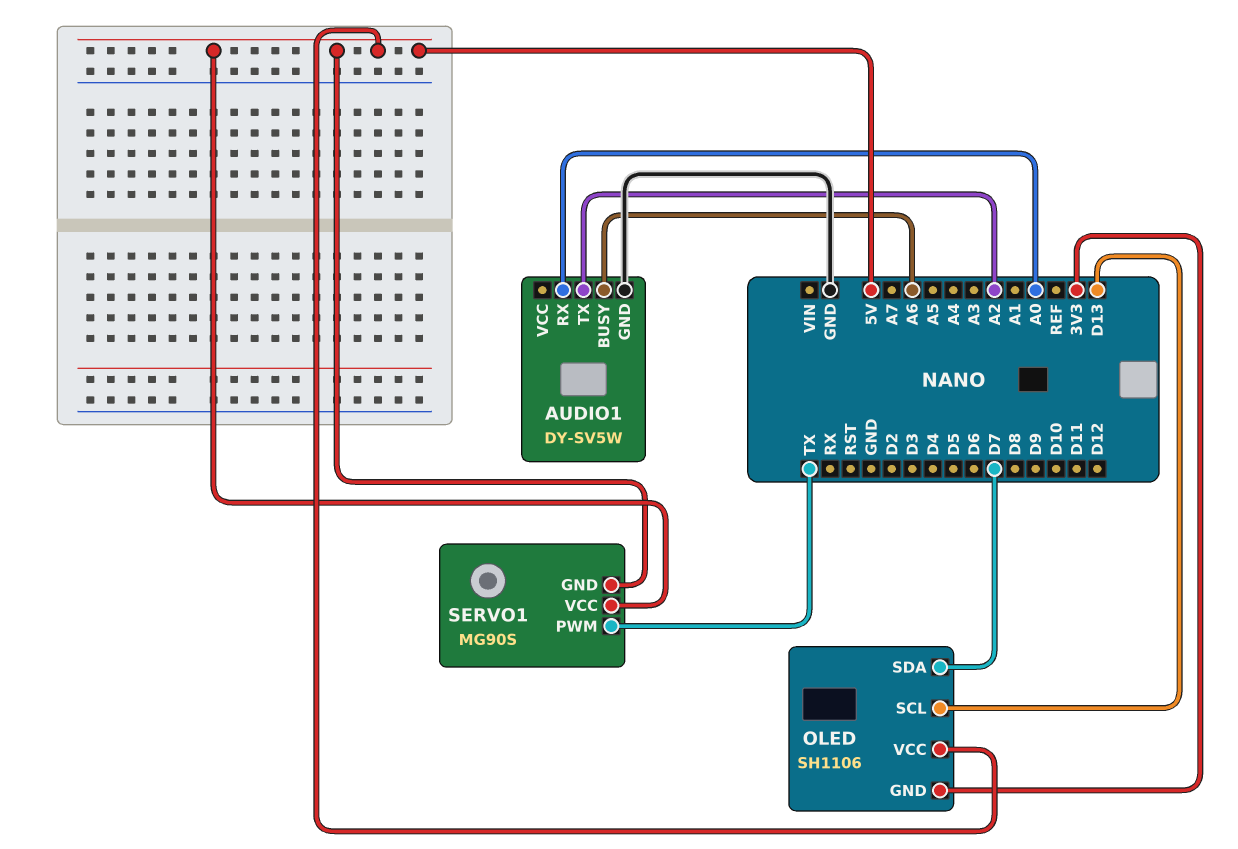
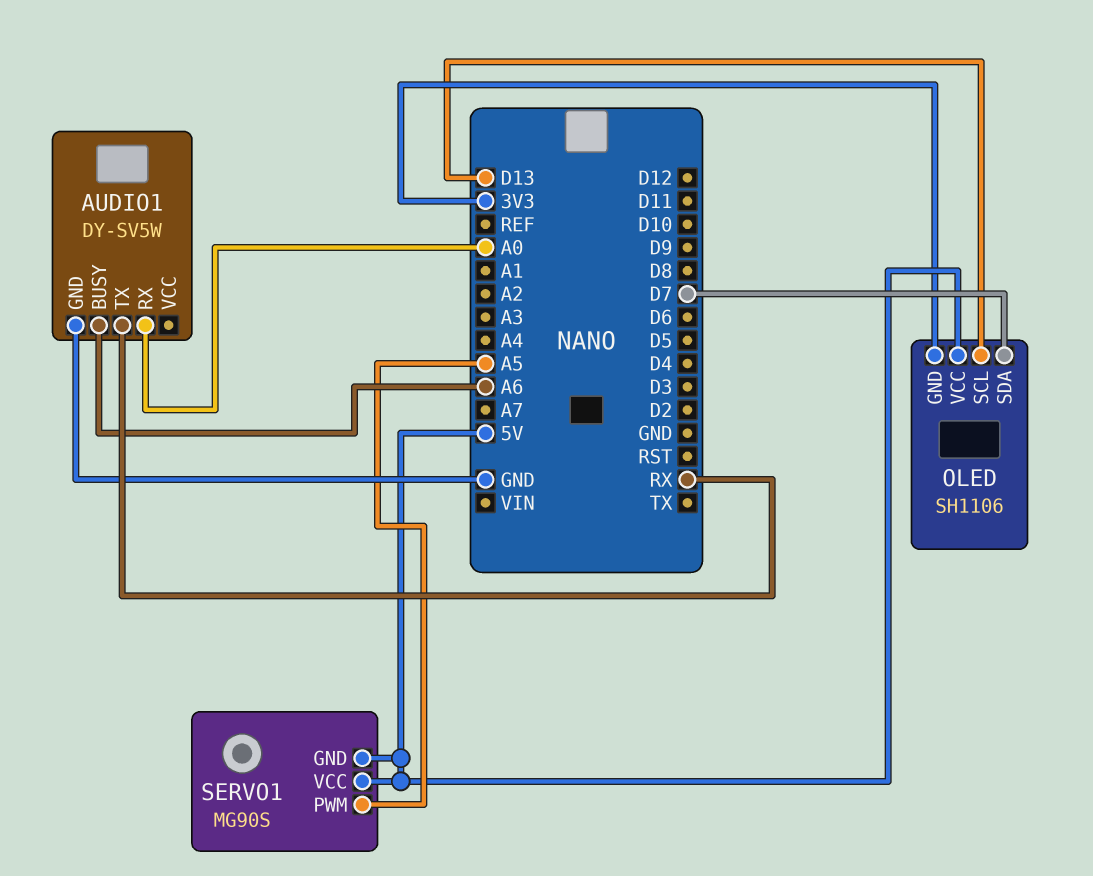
AUDIO1 pin TX: A2 -> RX
SERVO1 pin PWM: TX -> A5

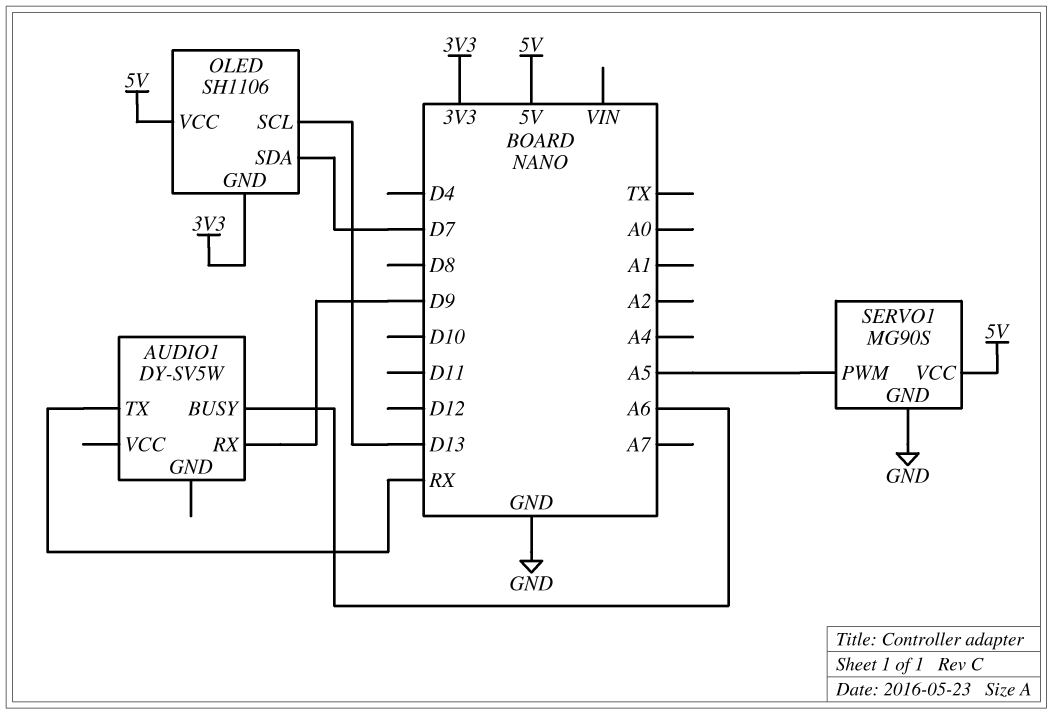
AUDIO1 pin GND: GND -> none
AUDIO1 pin RX: A0 -> D9
SERVO1 pin GND: 5V -> GND

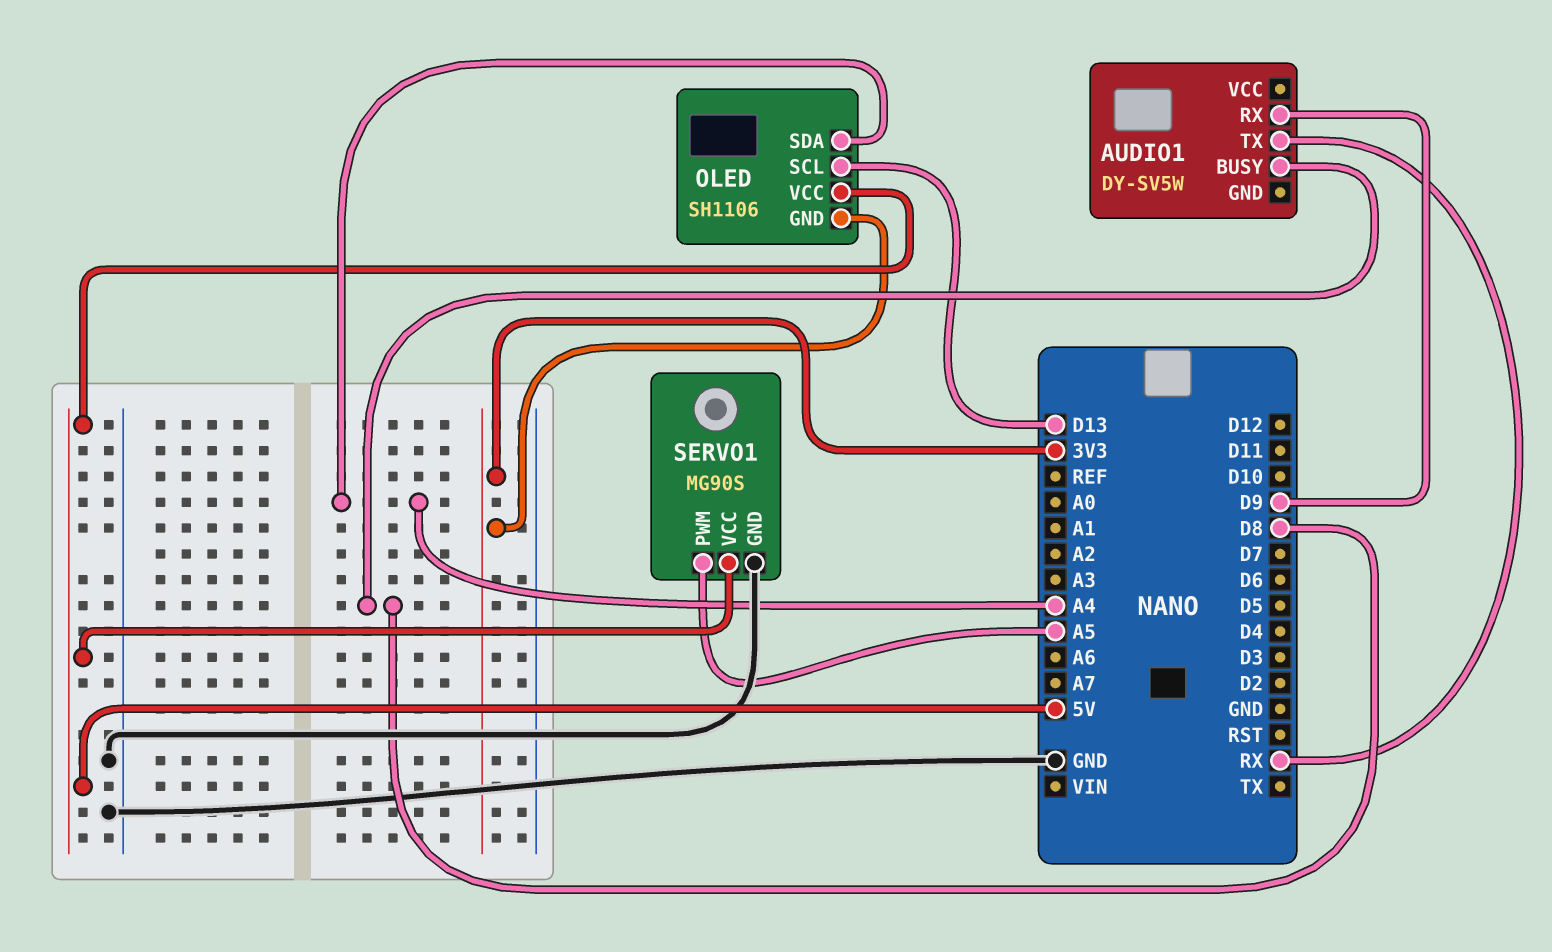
AUDIO1 pin BUSY: A6 -> D8
OLED pin SDA: D7 -> A4

